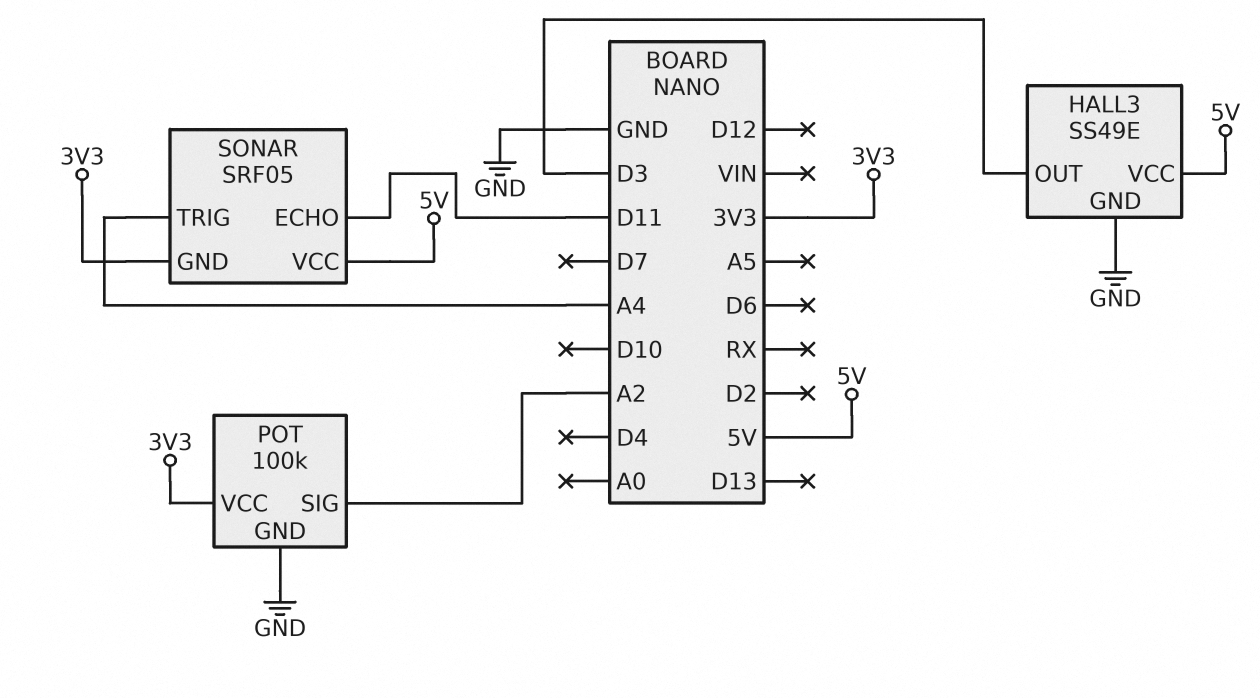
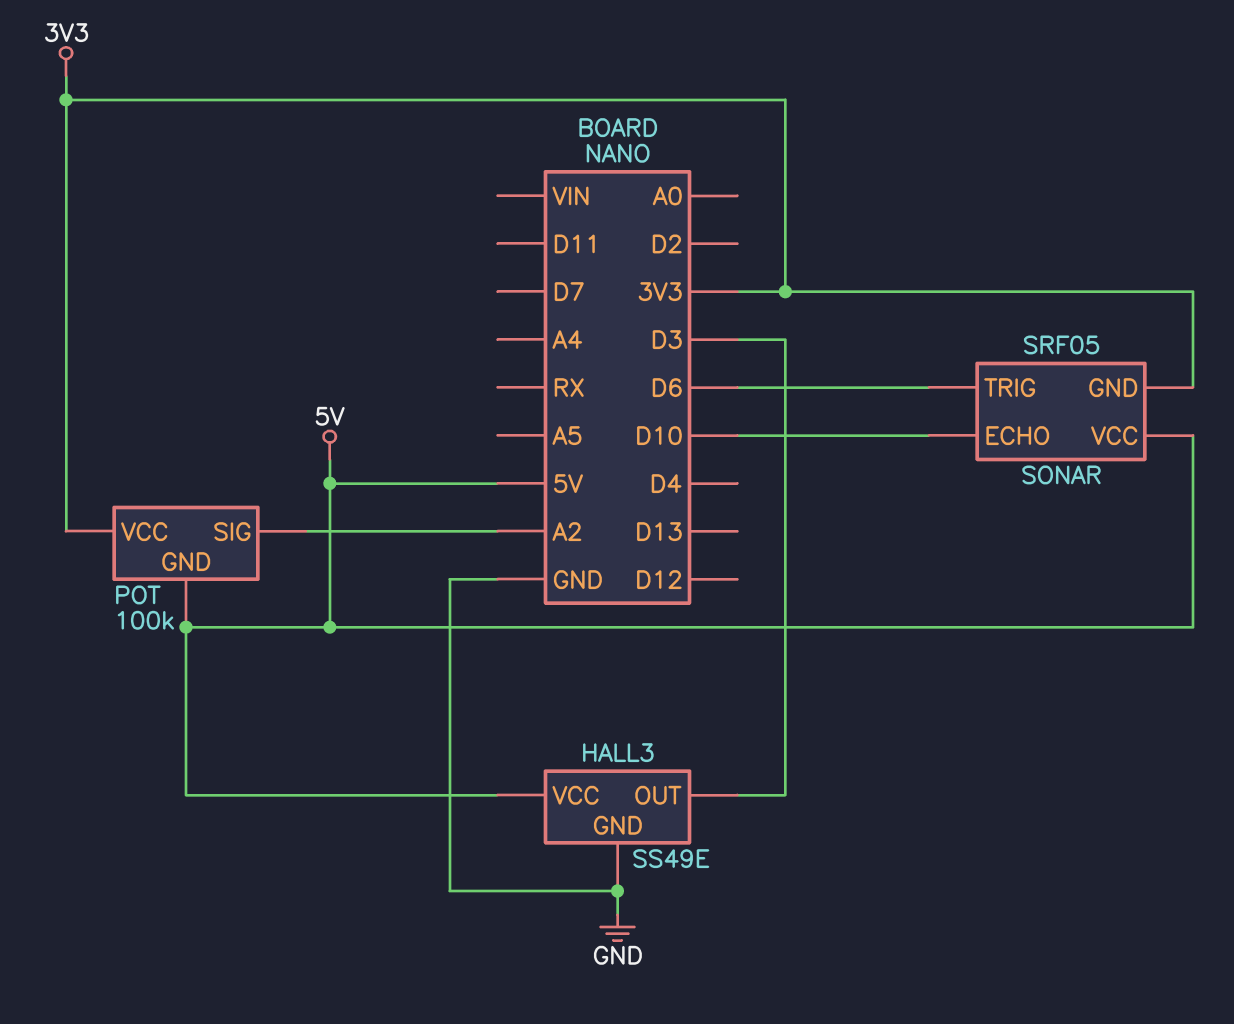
POT pin GND: GND -> 5V
SONAR pin ECHO: D11 -> D10
SONAR pin TRIG: A4 -> D6

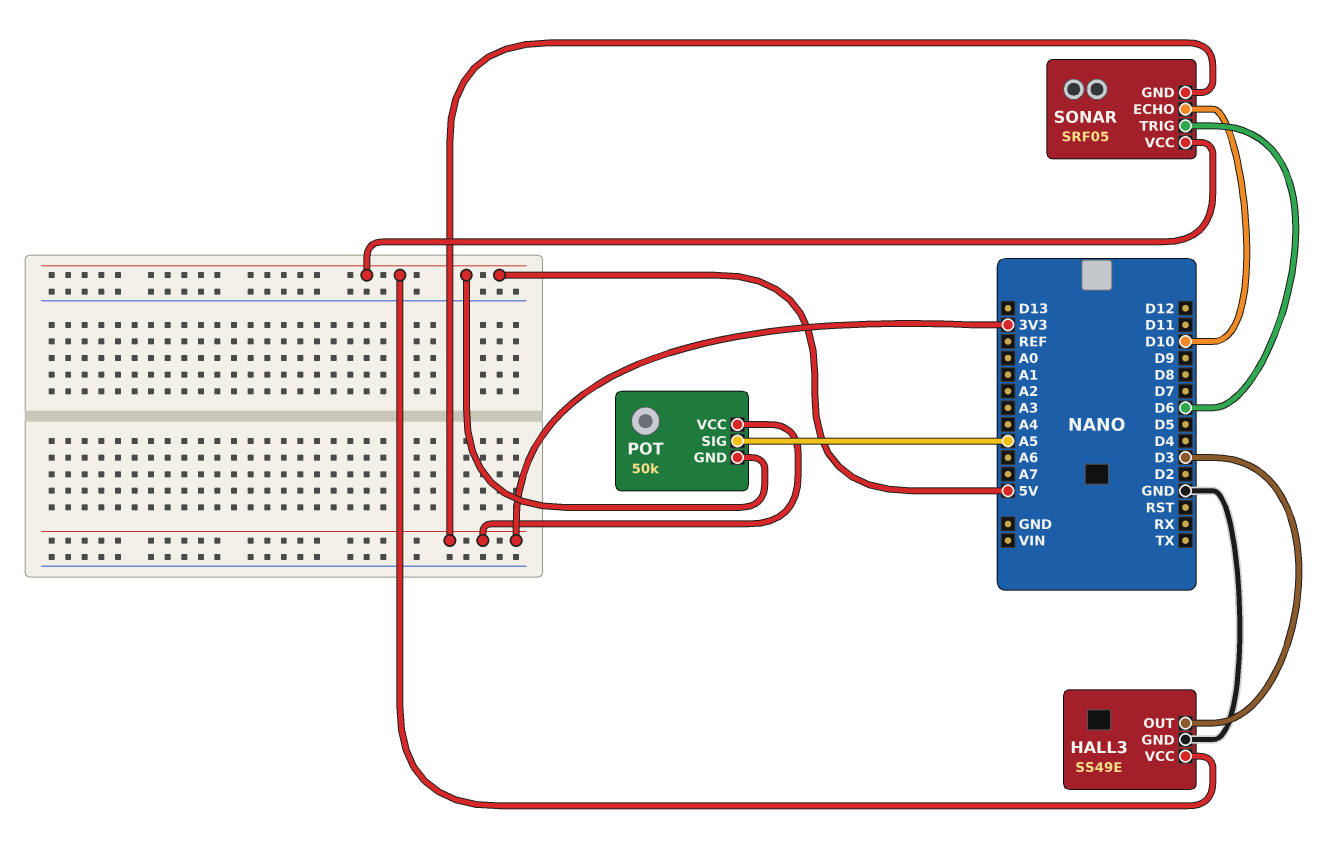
POT: 100k -> 50k
POT pin SIG: A2 -> A5

